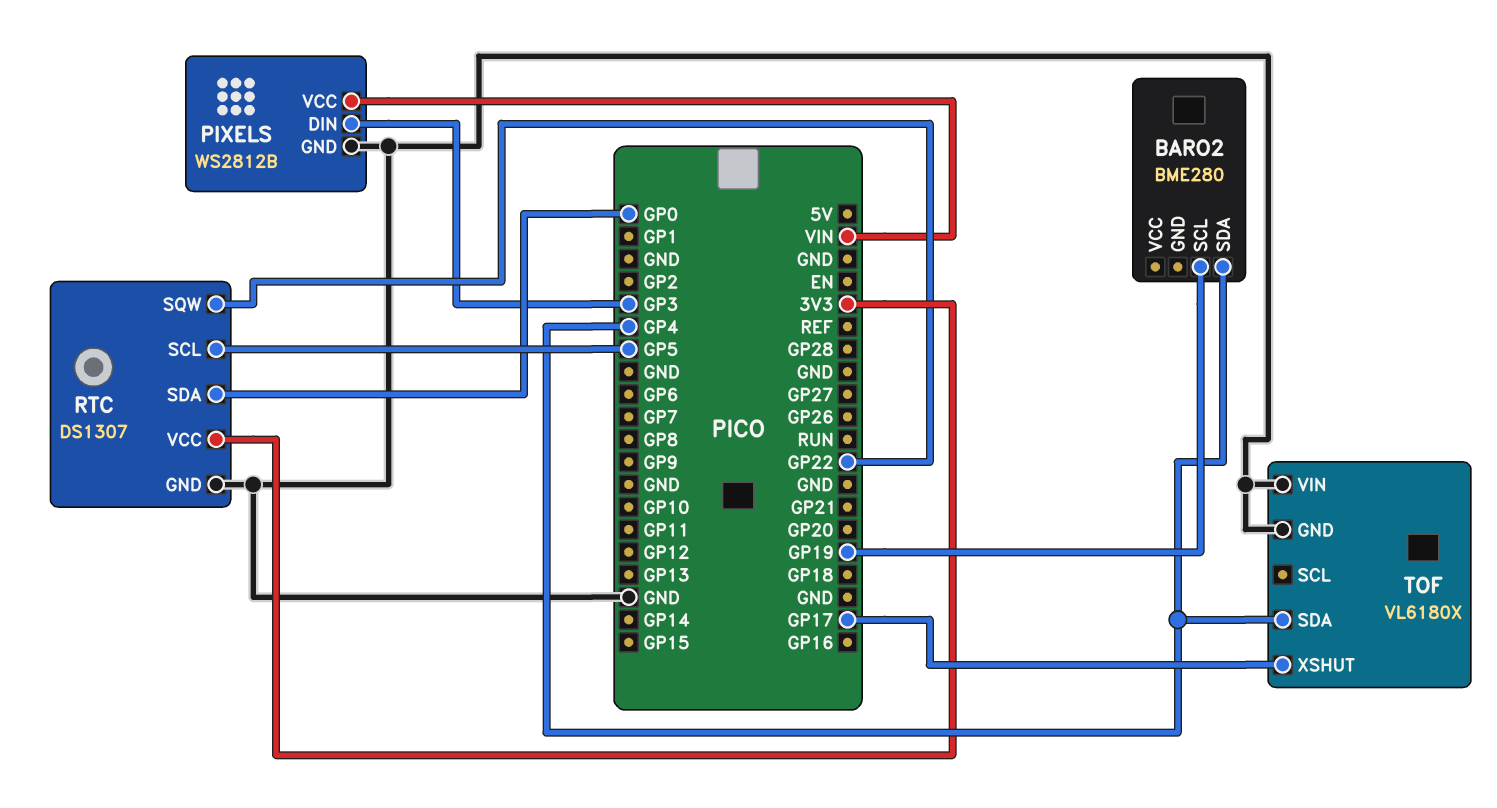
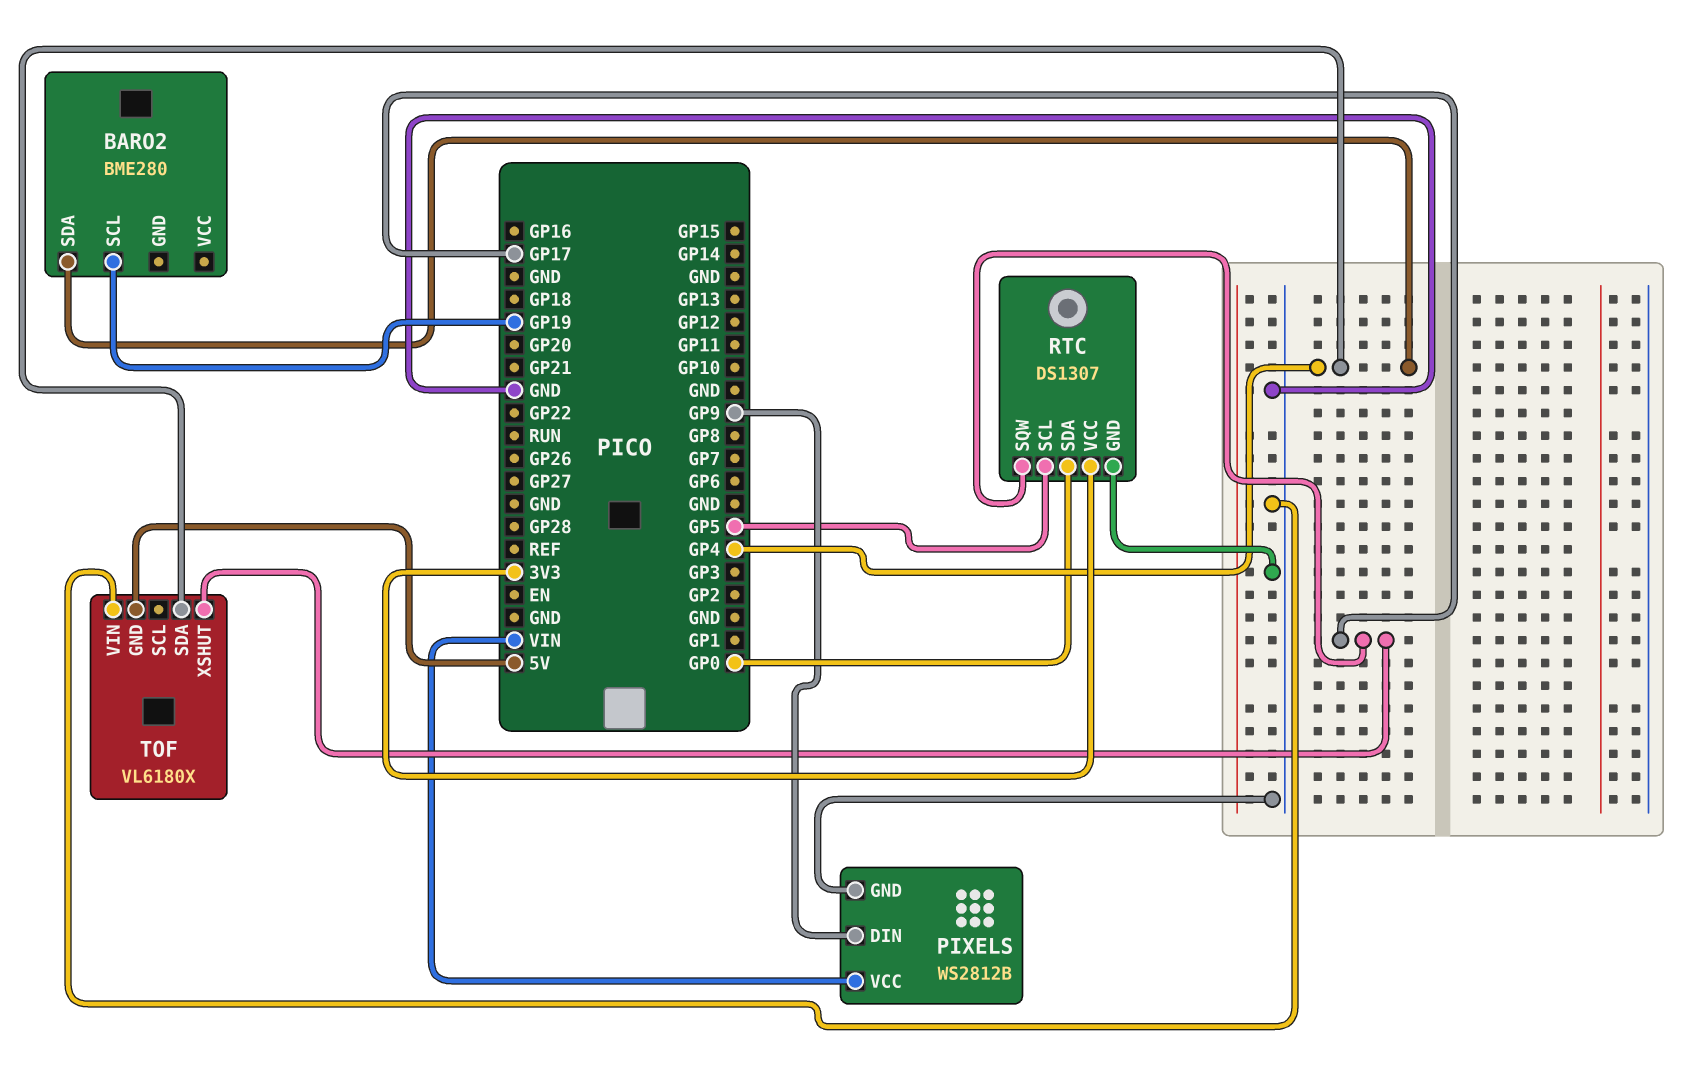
PIXELS pin DIN: GP3 -> GP9
RTC pin SQW: GP22 -> GP17
TOF pin GND: GND -> 5V

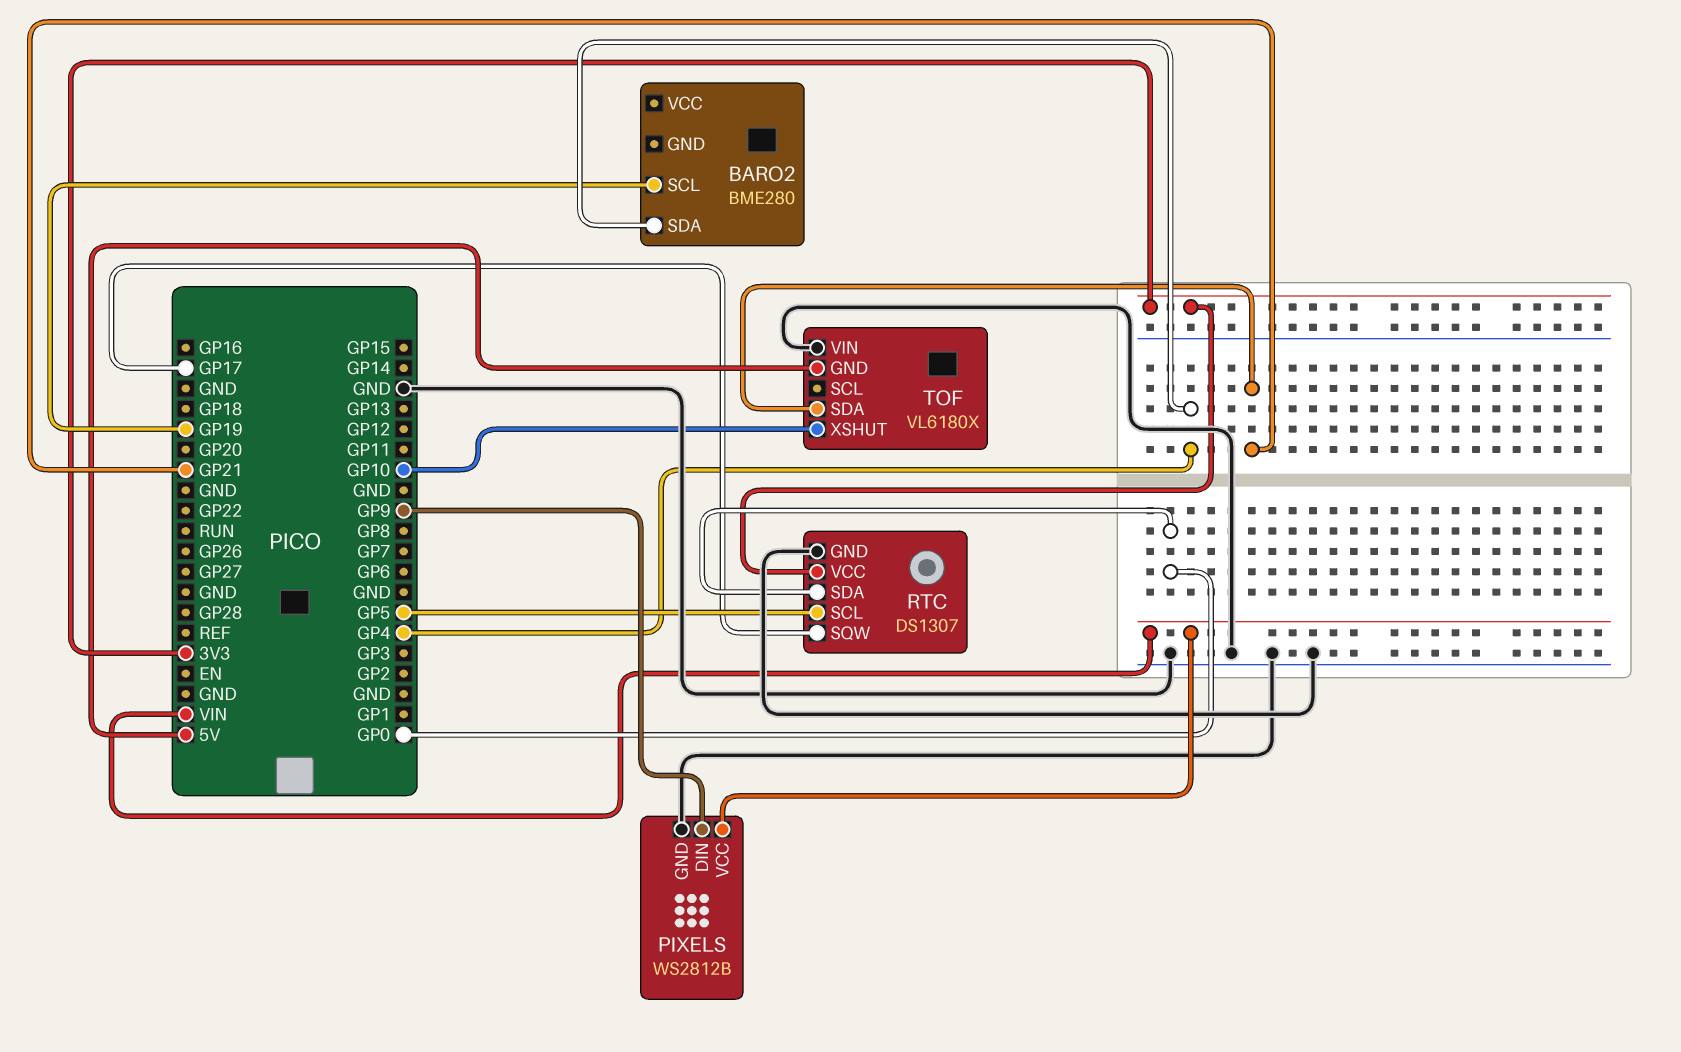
TOF pin SDA: GP4 -> GP21
TOF pin XSHUT: GP17 -> GP10

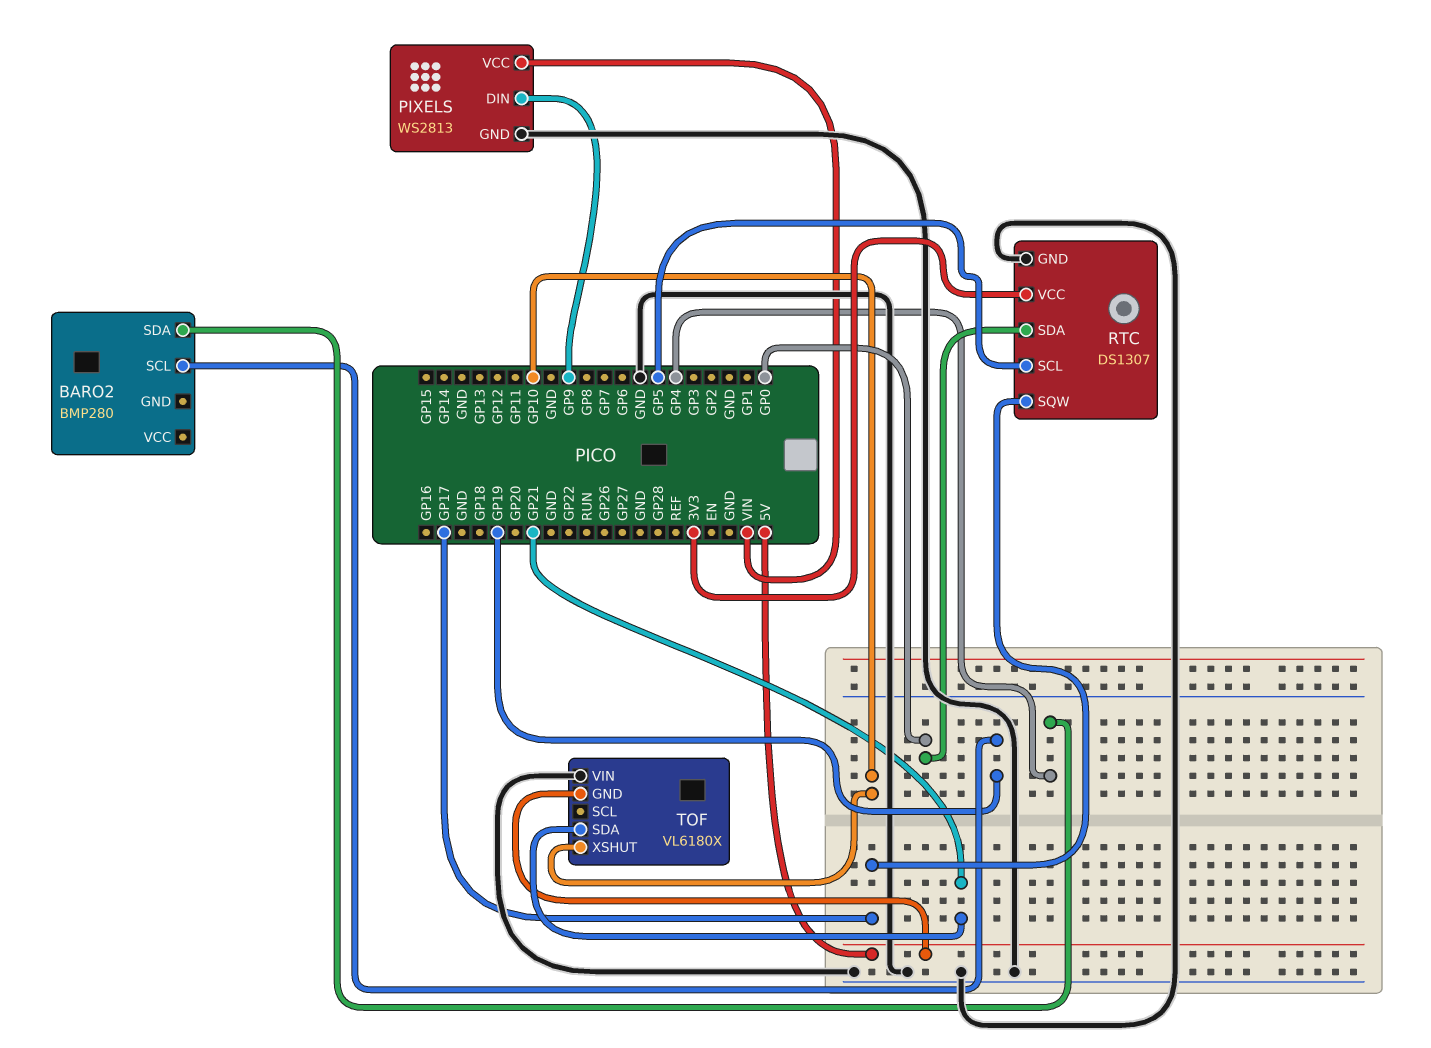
BARO2: BME280 -> BMP280
PIXELS: WS2812B -> WS2813

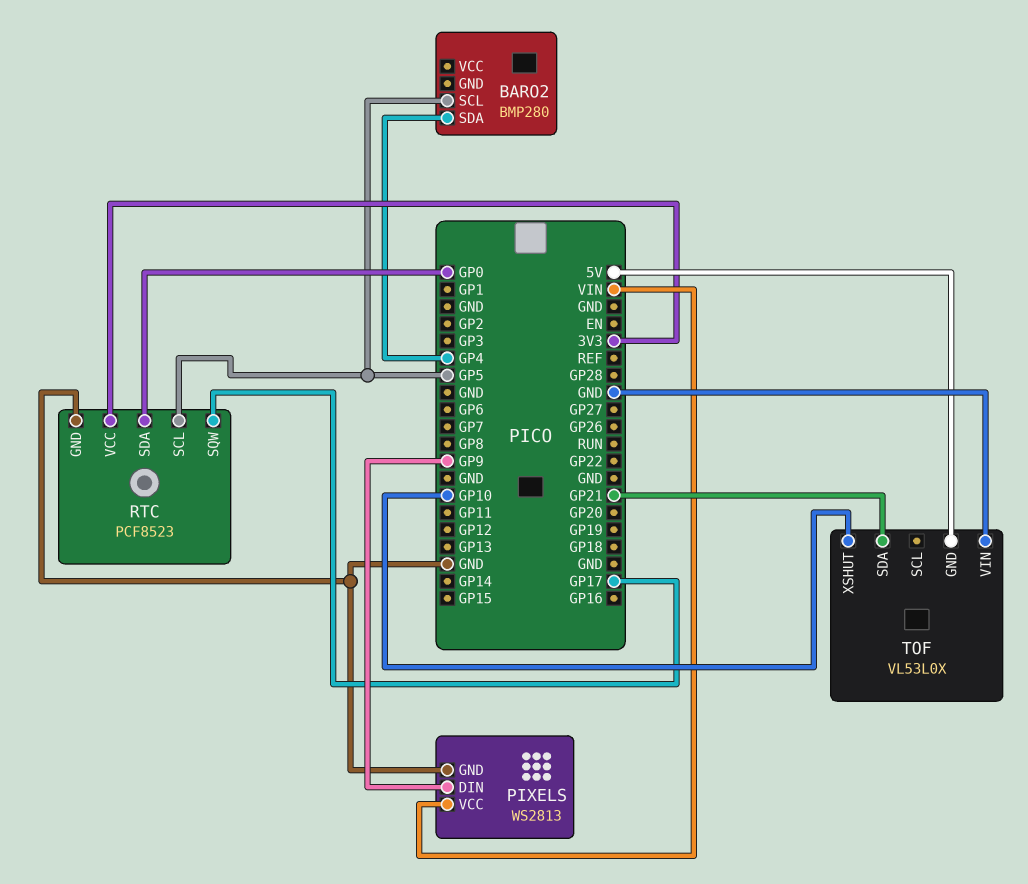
BARO2 pin SCL: GP19 -> GP5
RTC: DS1307 -> PCF8523
TOF: VL6180X -> VL53L0X

